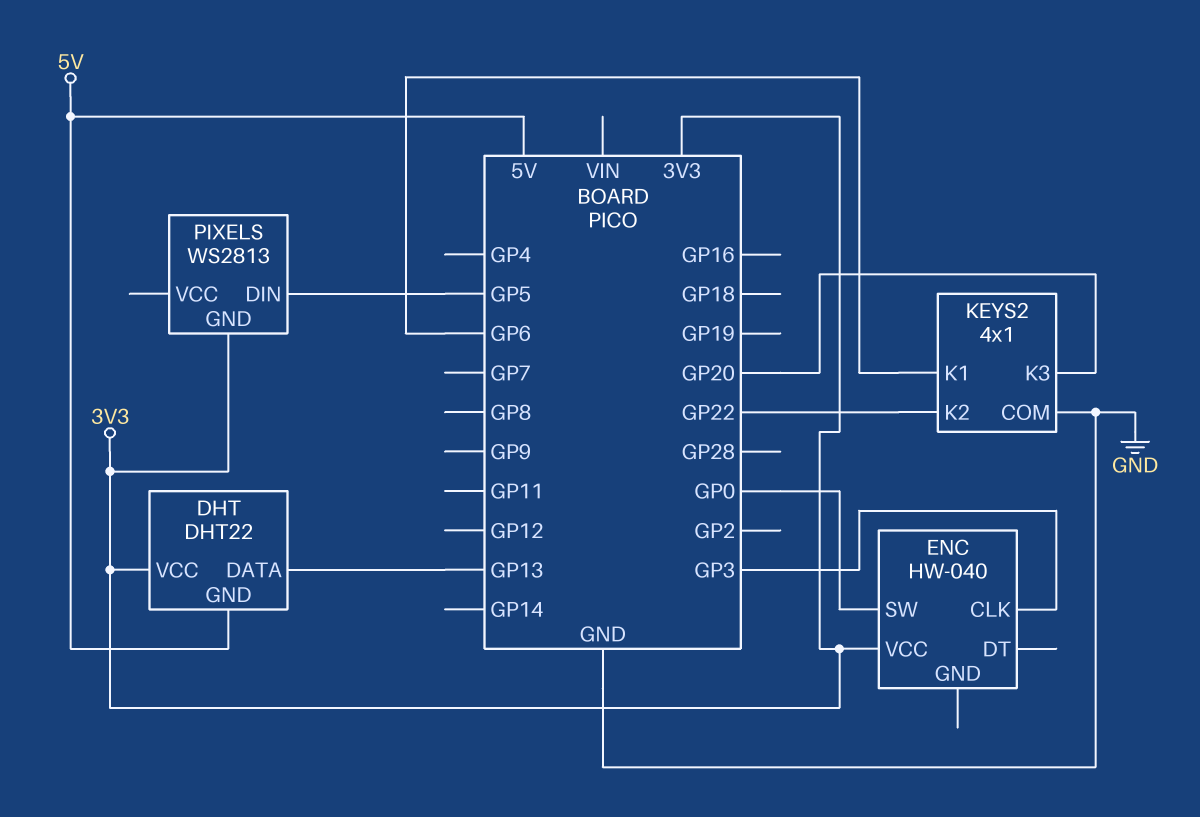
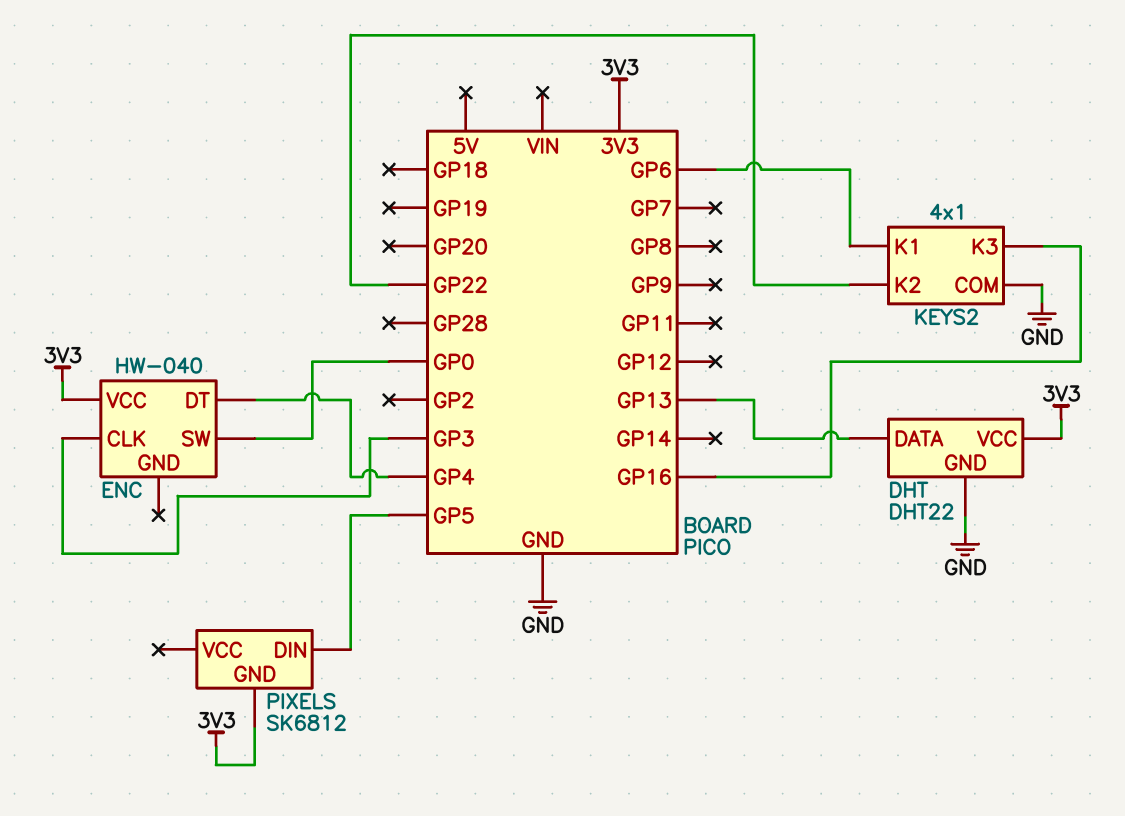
DHT pin GND: 5V -> GND
ENC pin DT: none -> GP4
KEYS2 pin K3: GP20 -> GP16
PIXELS: WS2813 -> SK6812

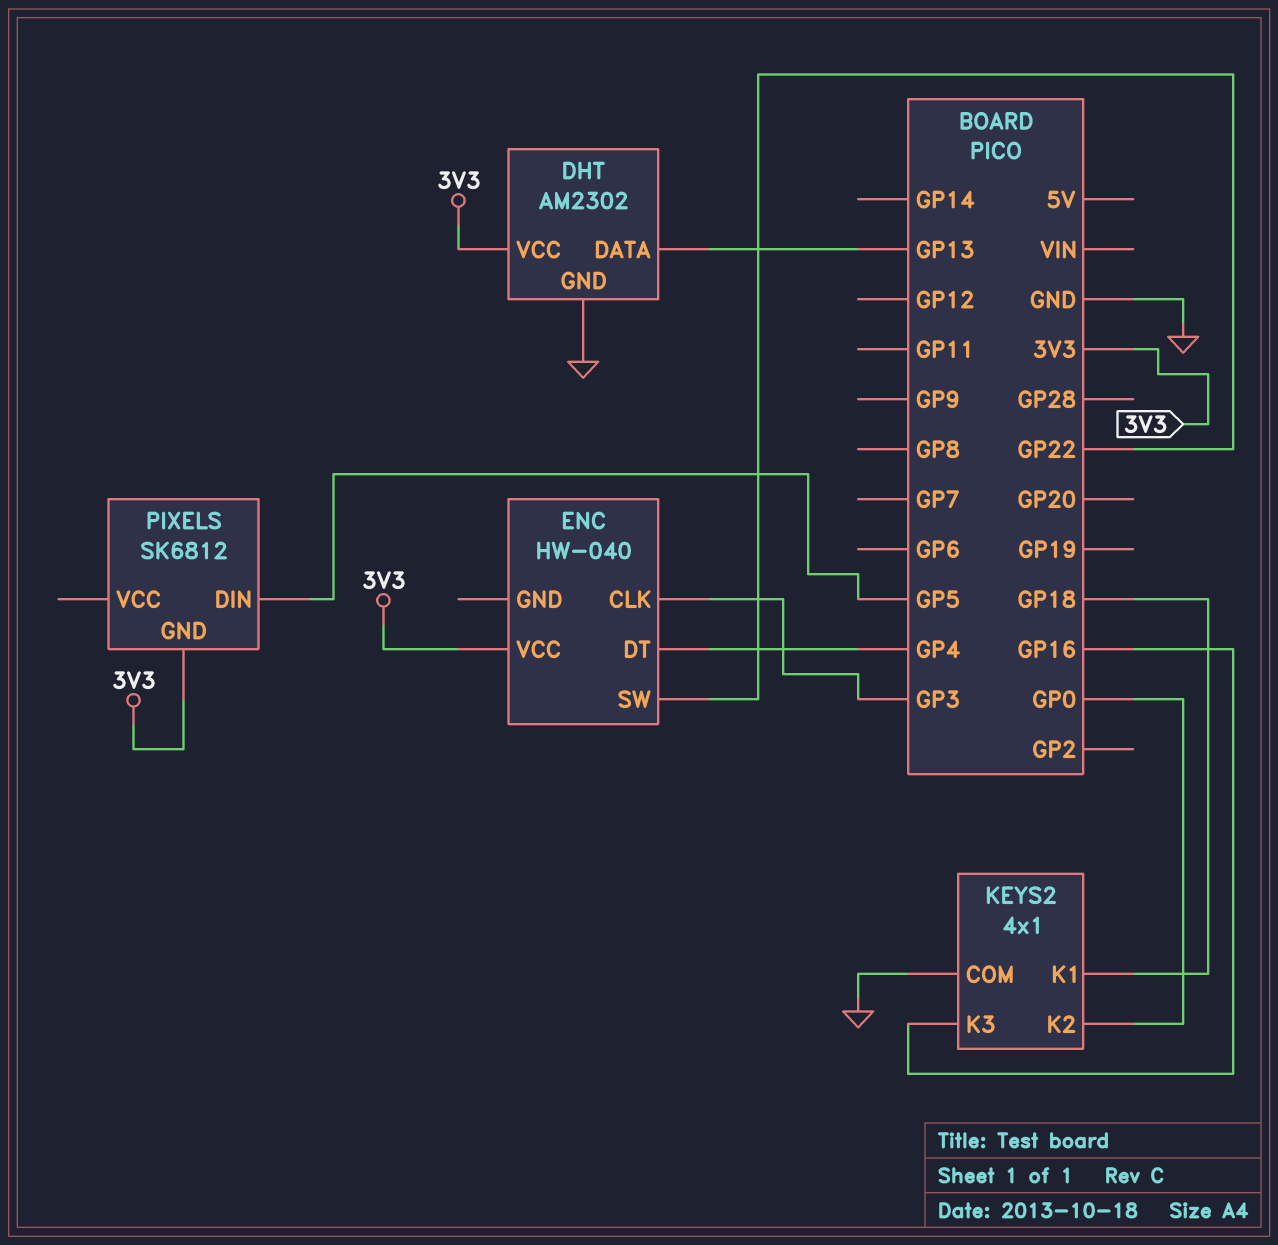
DHT: DHT22 -> AM2302
ENC pin SW: GP0 -> GP22
KEYS2 pin K1: GP6 -> GP18
KEYS2 pin K2: GP22 -> GP0

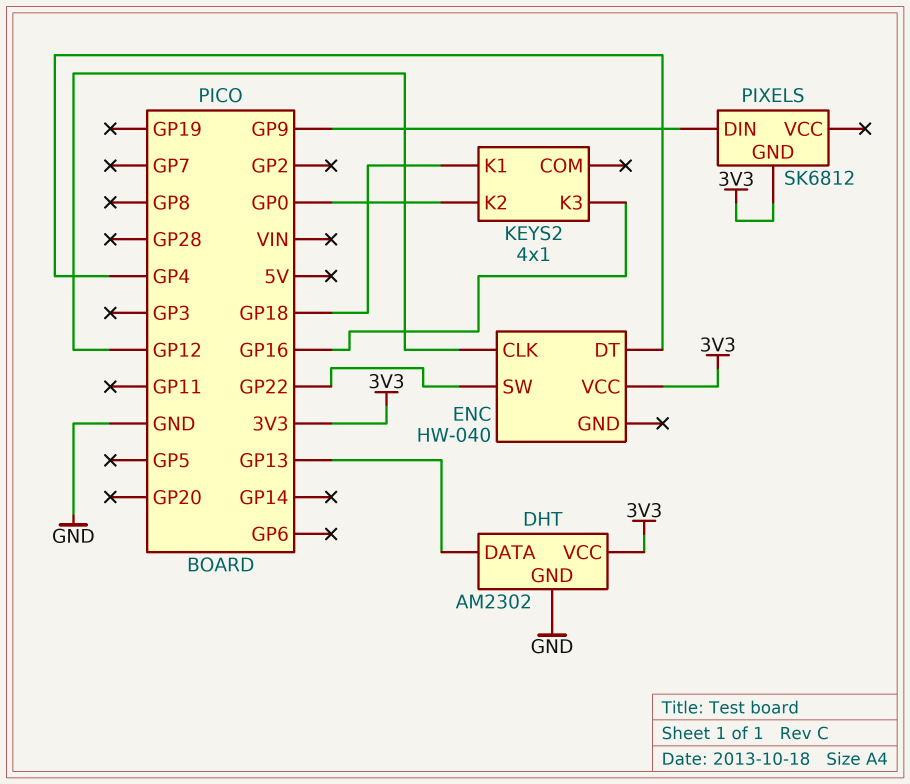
ENC pin CLK: GP3 -> GP12
KEYS2 pin COM: GND -> none
PIXELS pin DIN: GP5 -> GP9

